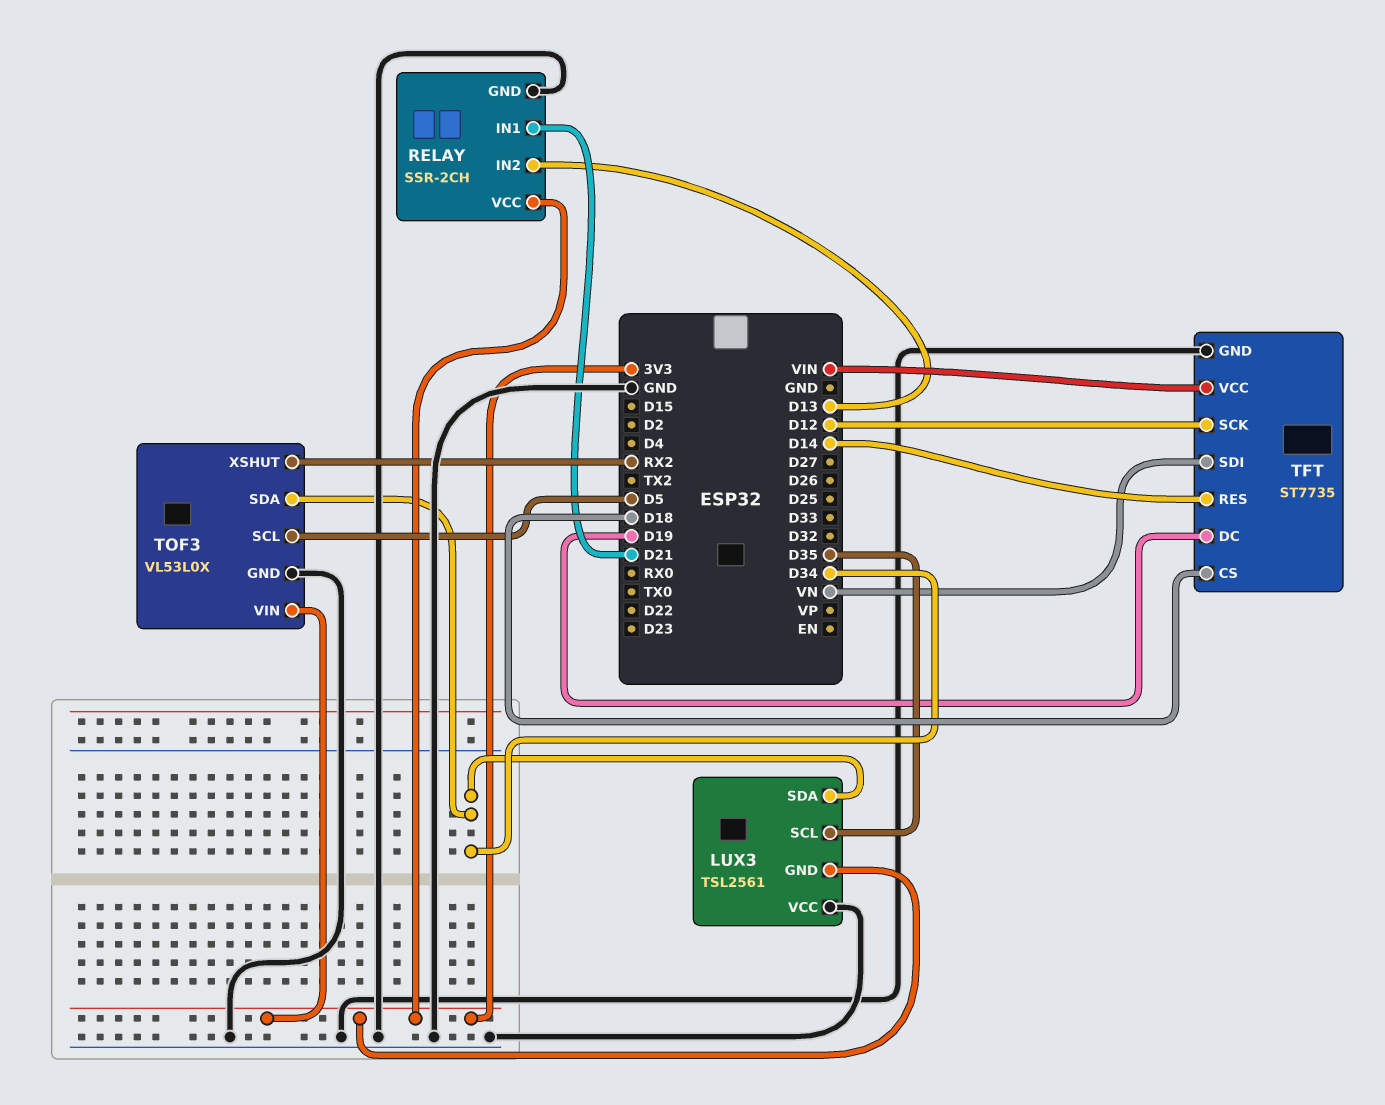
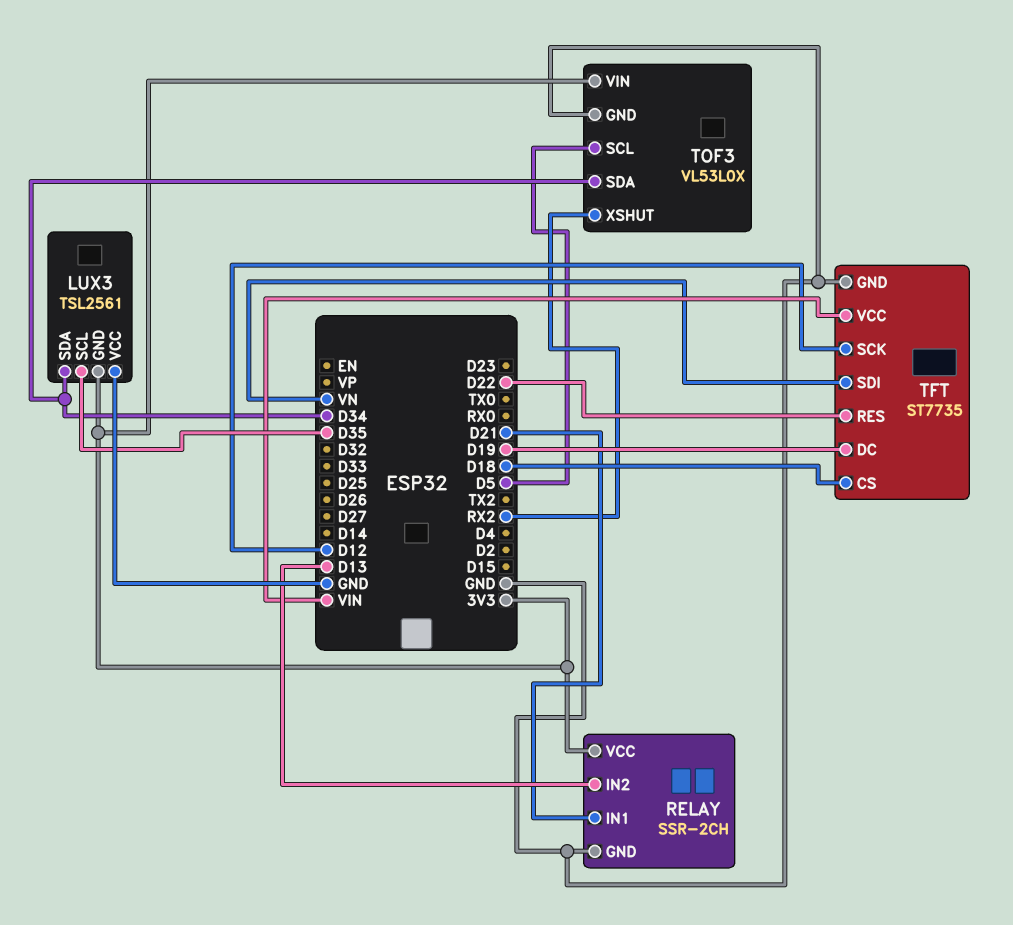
TFT pin RES: D14 -> D22

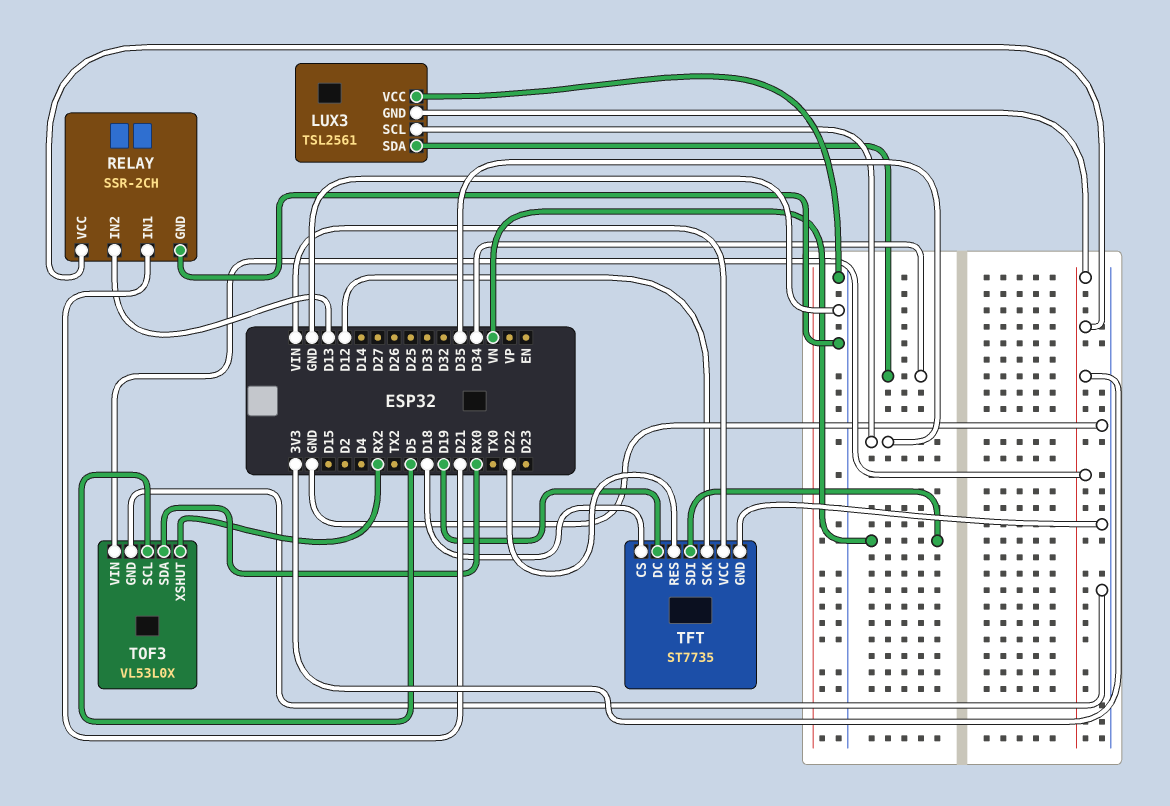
TOF3 pin SDA: D34 -> RX0

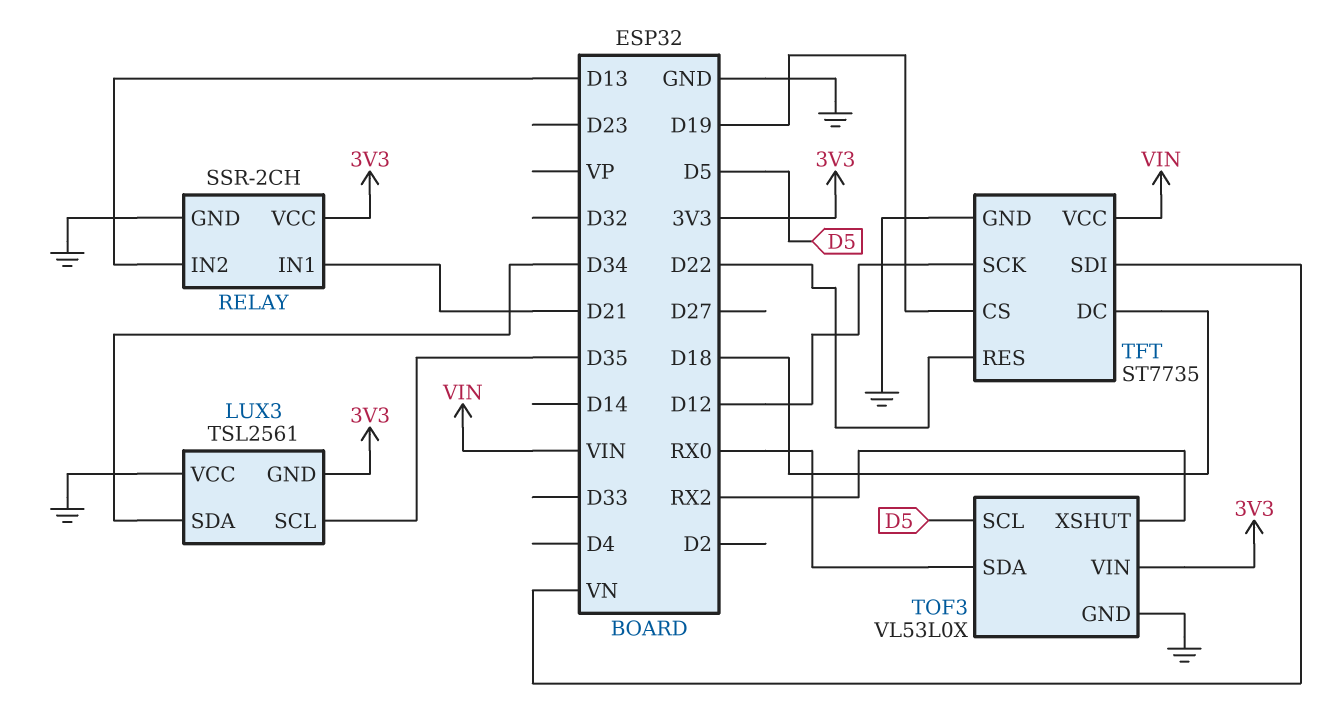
TFT pin CS: D18 -> D19
TFT pin DC: D19 -> D18

